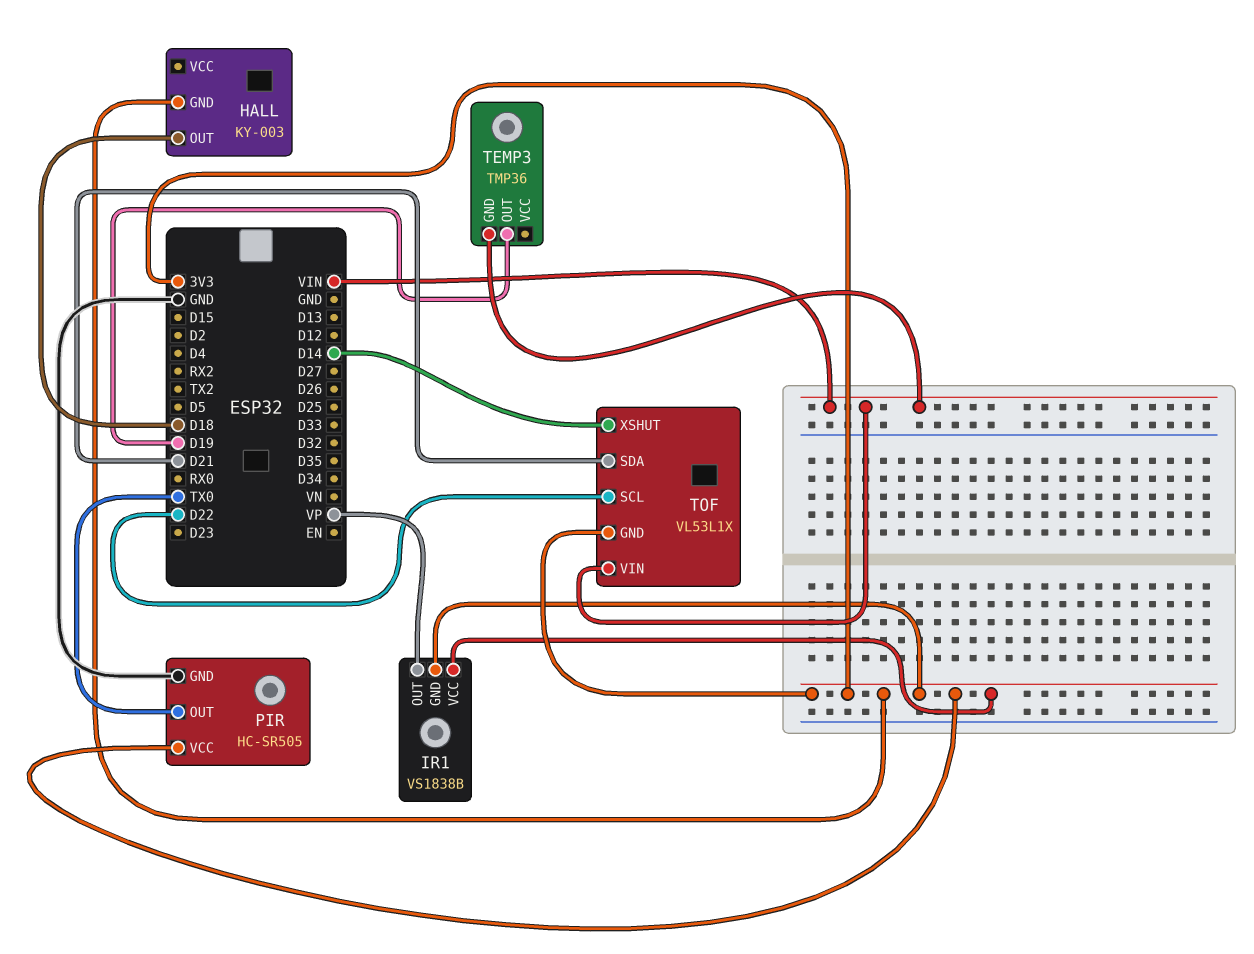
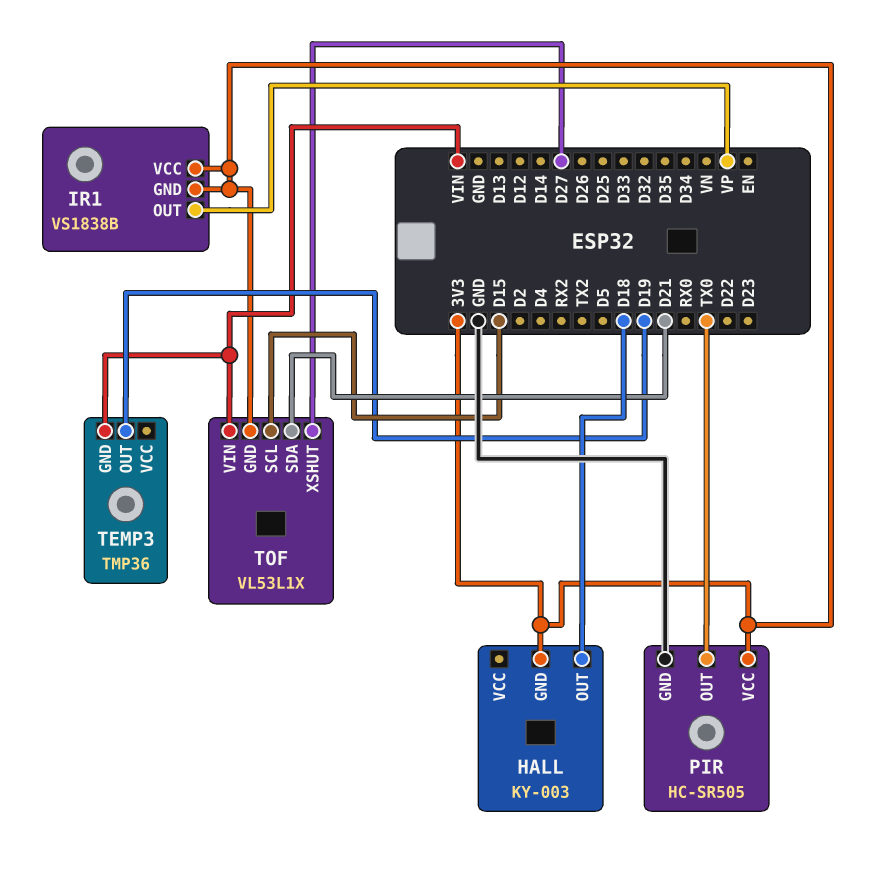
TOF pin SCL: D22 -> D15
TOF pin XSHUT: D14 -> D27

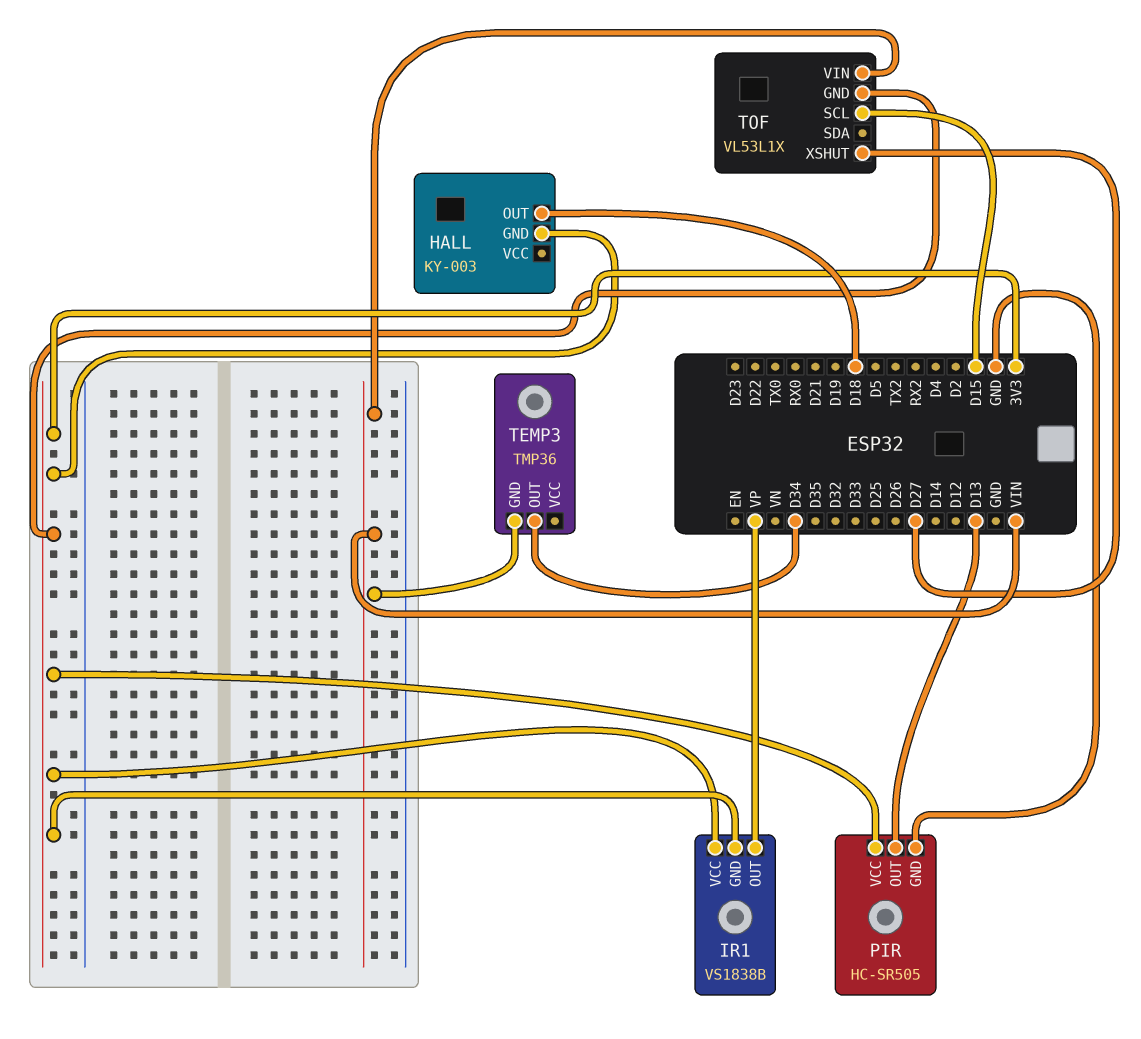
PIR pin OUT: TX0 -> D13
TEMP3 pin OUT: D19 -> D34
TOF pin SDA: D21 -> none

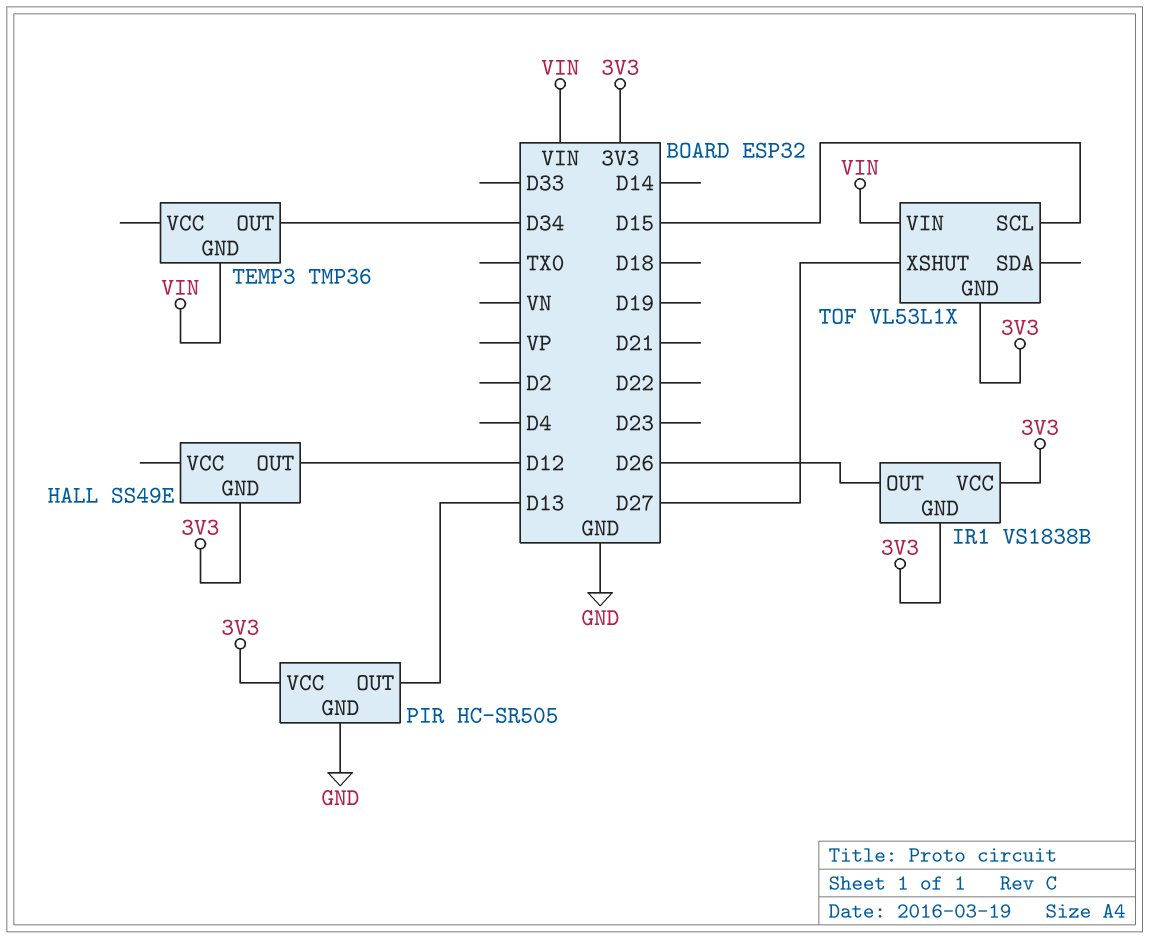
HALL: KY-003 -> SS49E
HALL pin OUT: D18 -> D12
IR1 pin OUT: VP -> D26

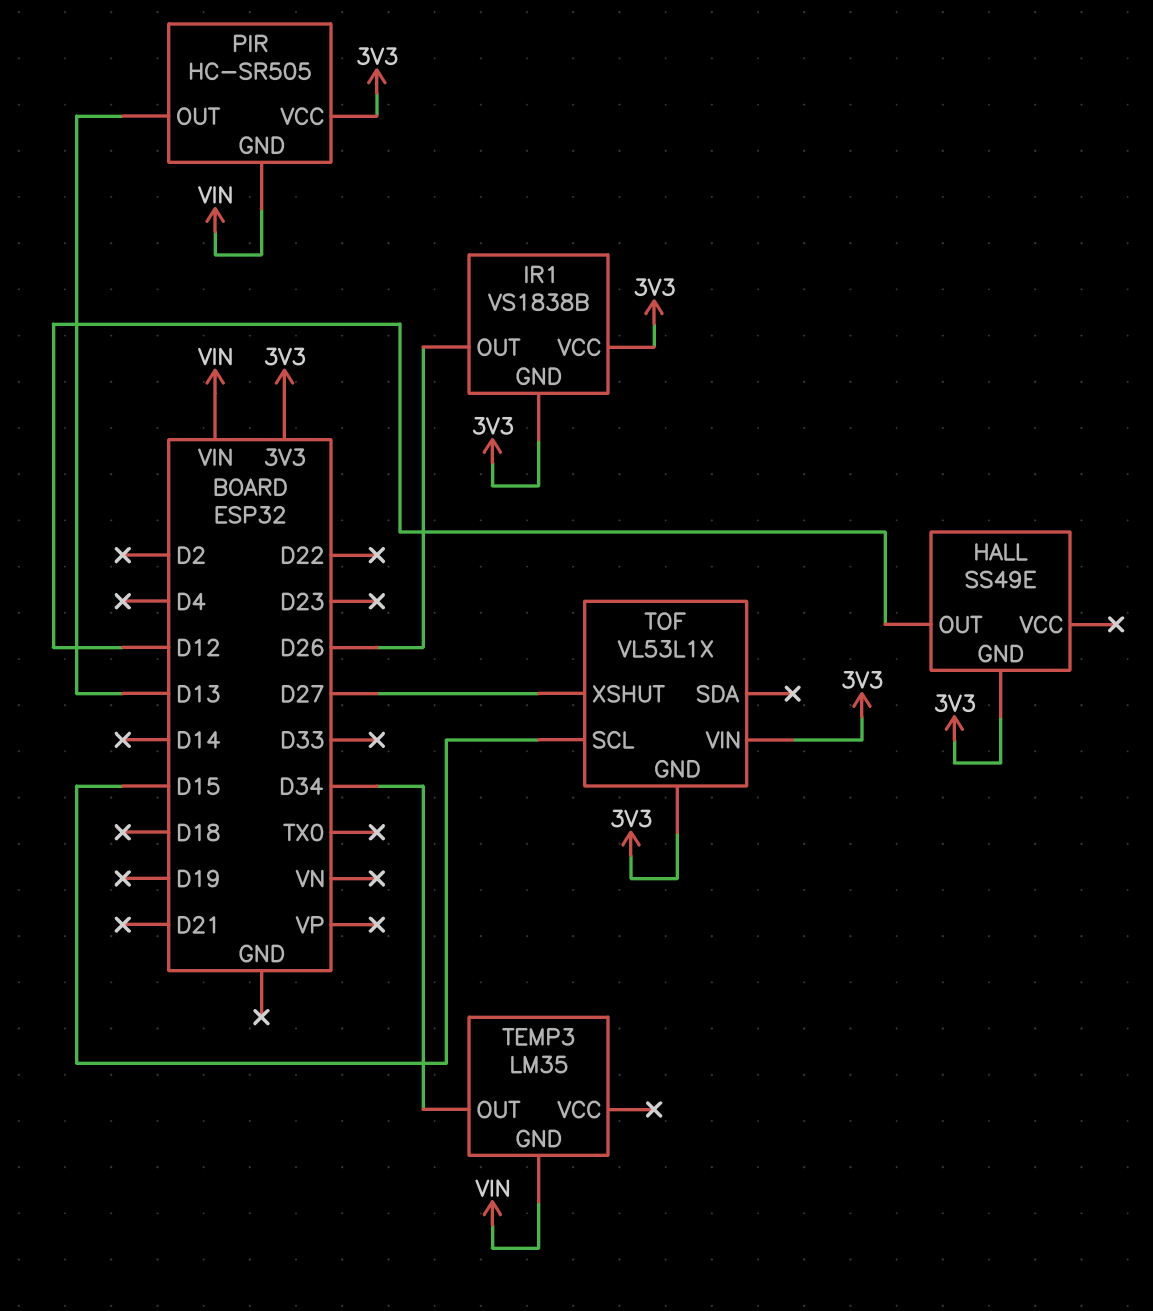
PIR pin GND: GND -> VIN
TEMP3: TMP36 -> LM35
TOF pin VIN: VIN -> 3V3

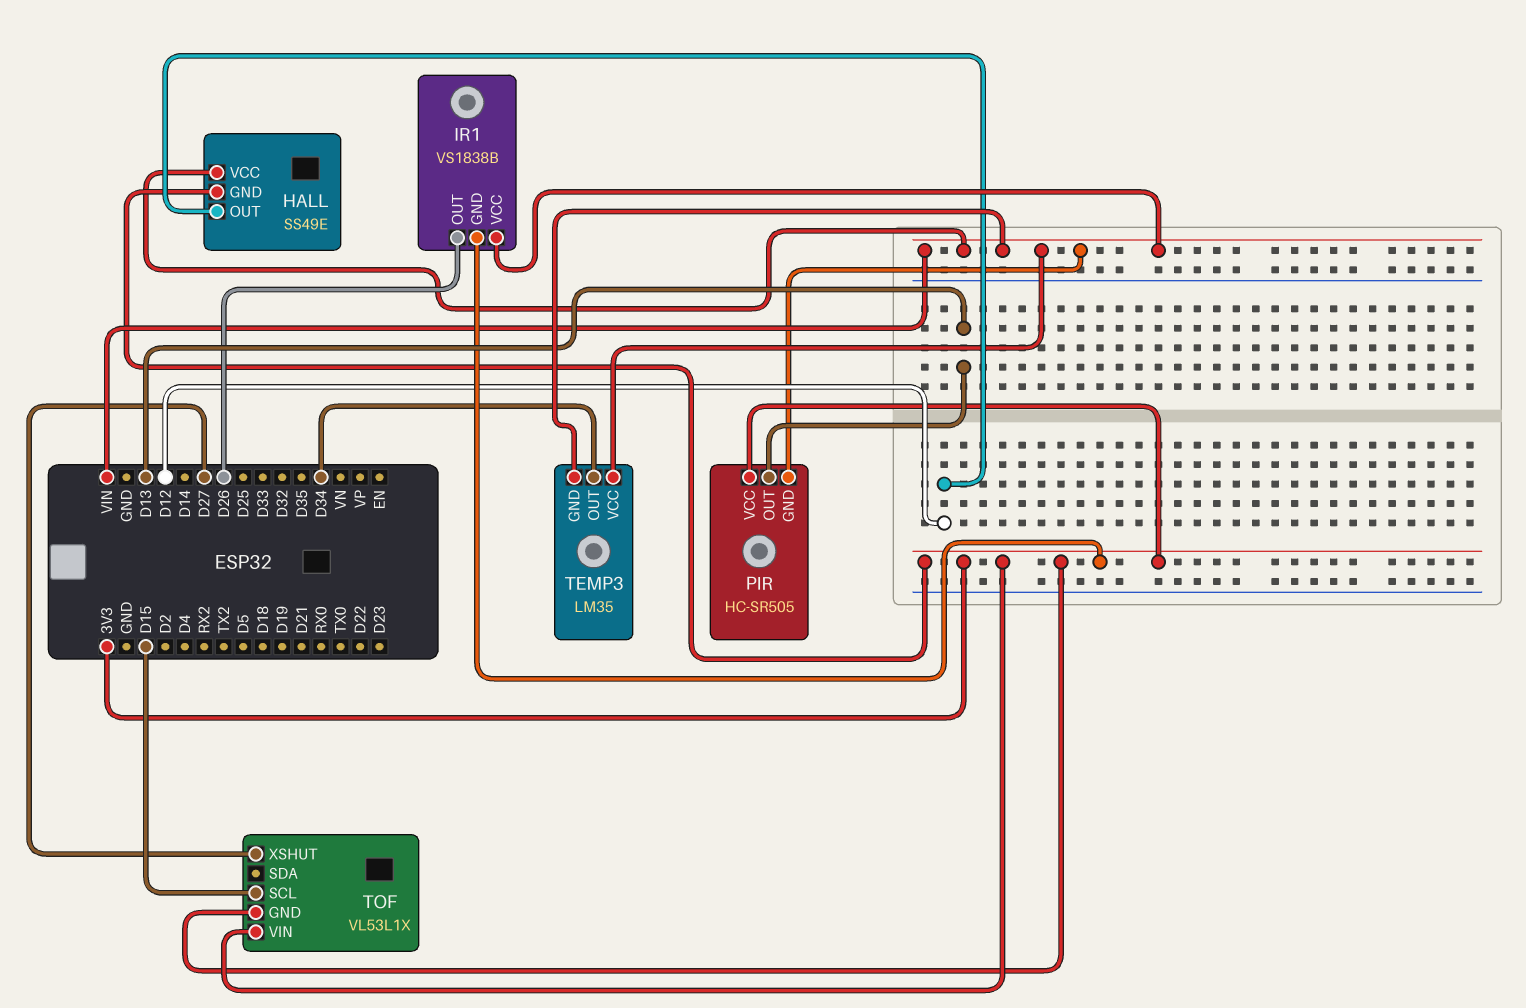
HALL pin VCC: none -> VIN
IR1 pin VCC: 3V3 -> VIN
TEMP3 pin VCC: none -> VIN

